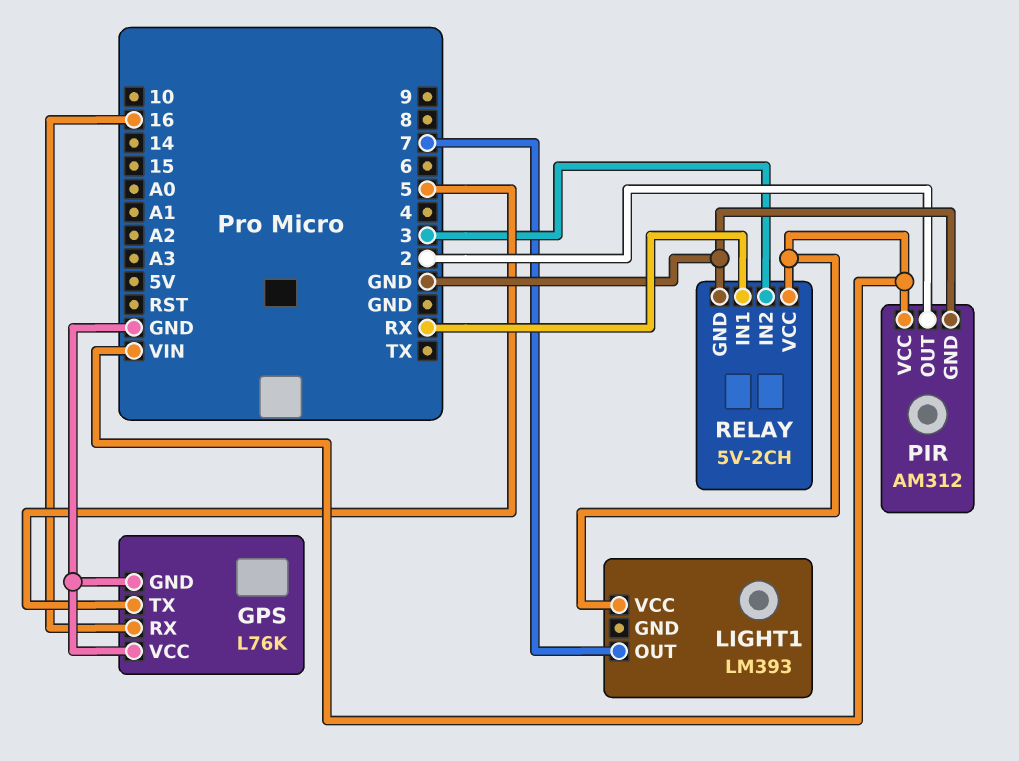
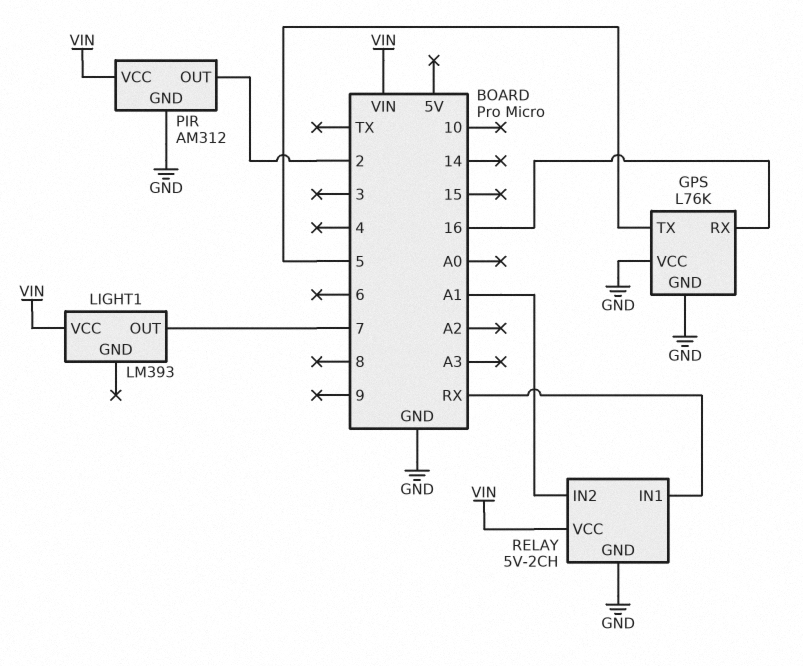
RELAY pin IN2: 3 -> A1

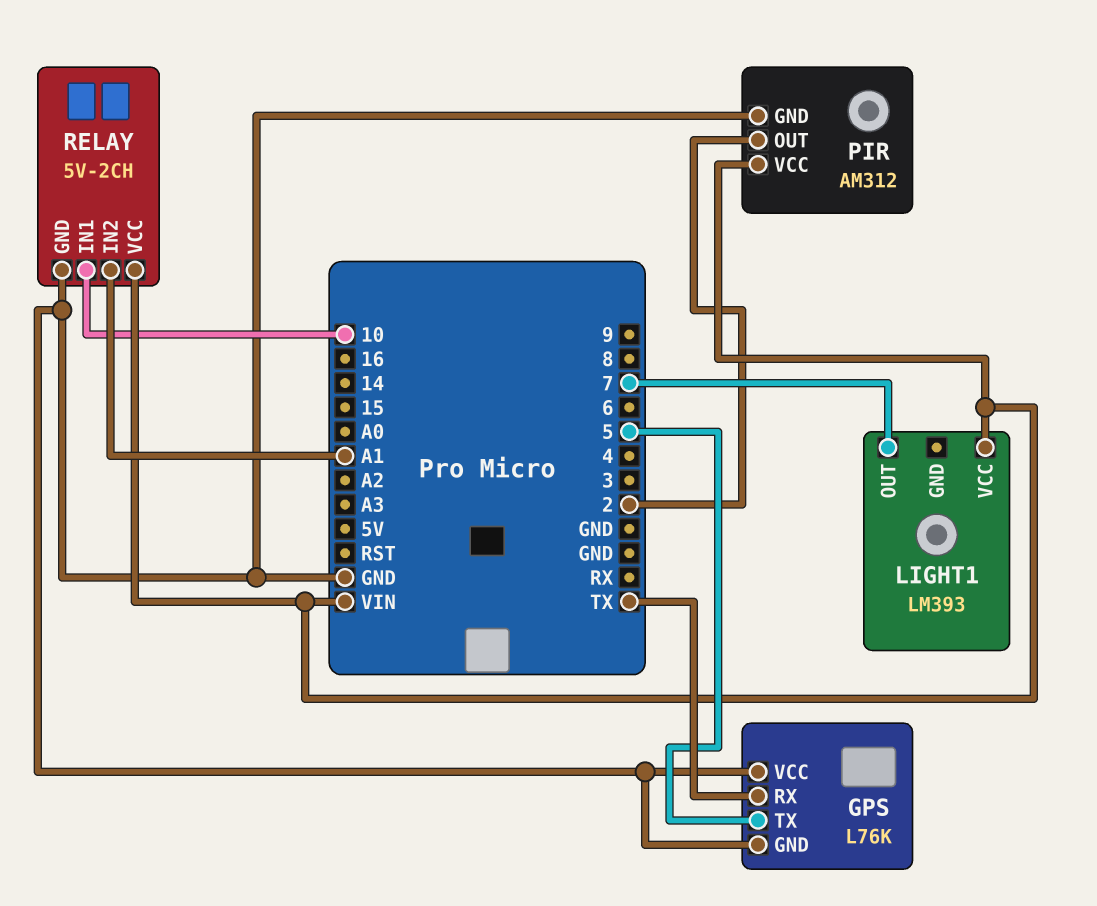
GPS pin RX: 16 -> TX
RELAY pin IN1: RX -> 10

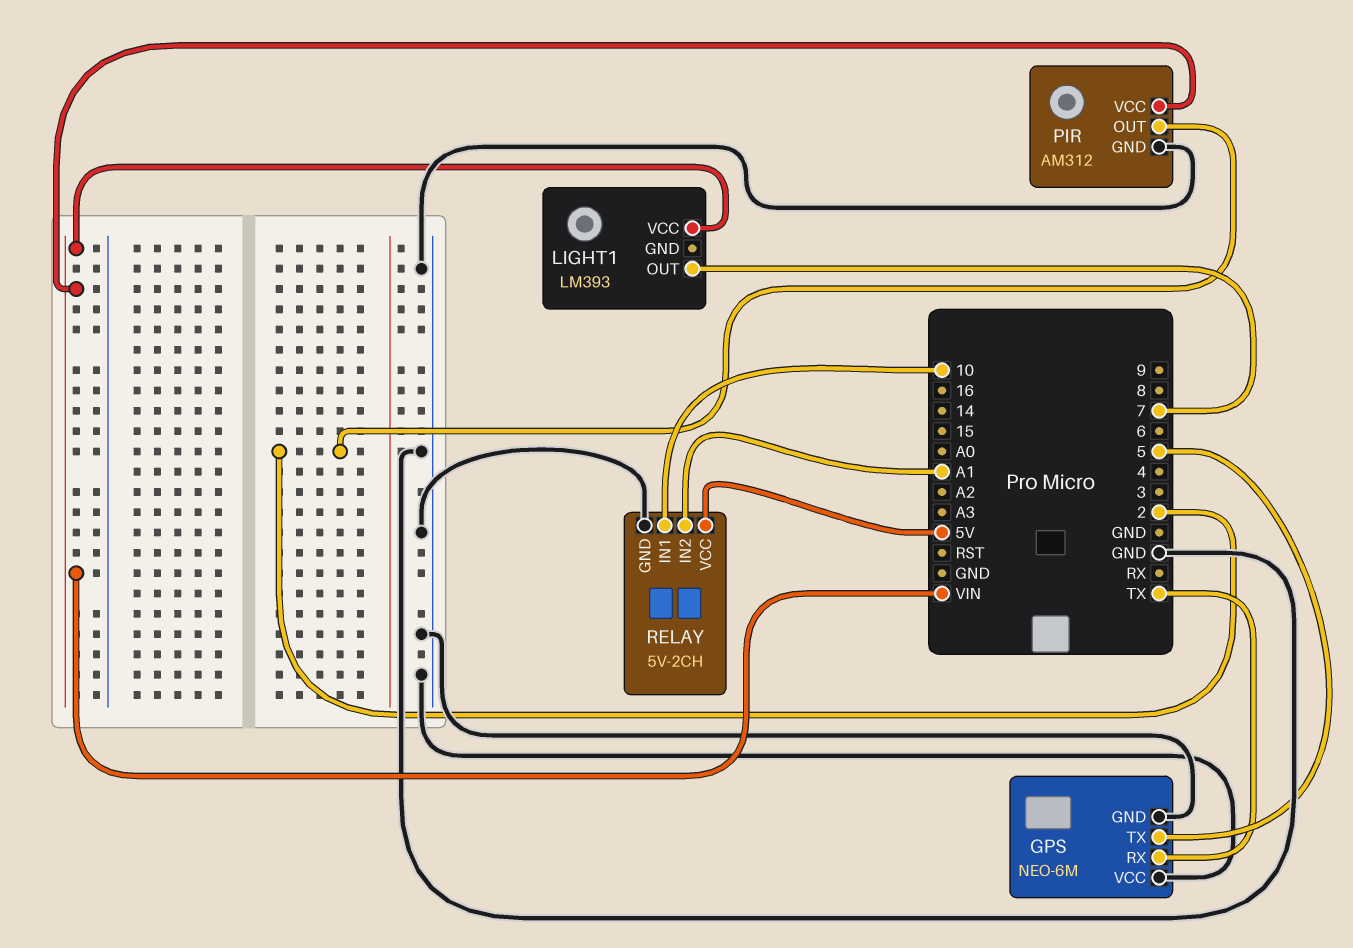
GPS: L76K -> NEO-6M
RELAY pin VCC: VIN -> 5V

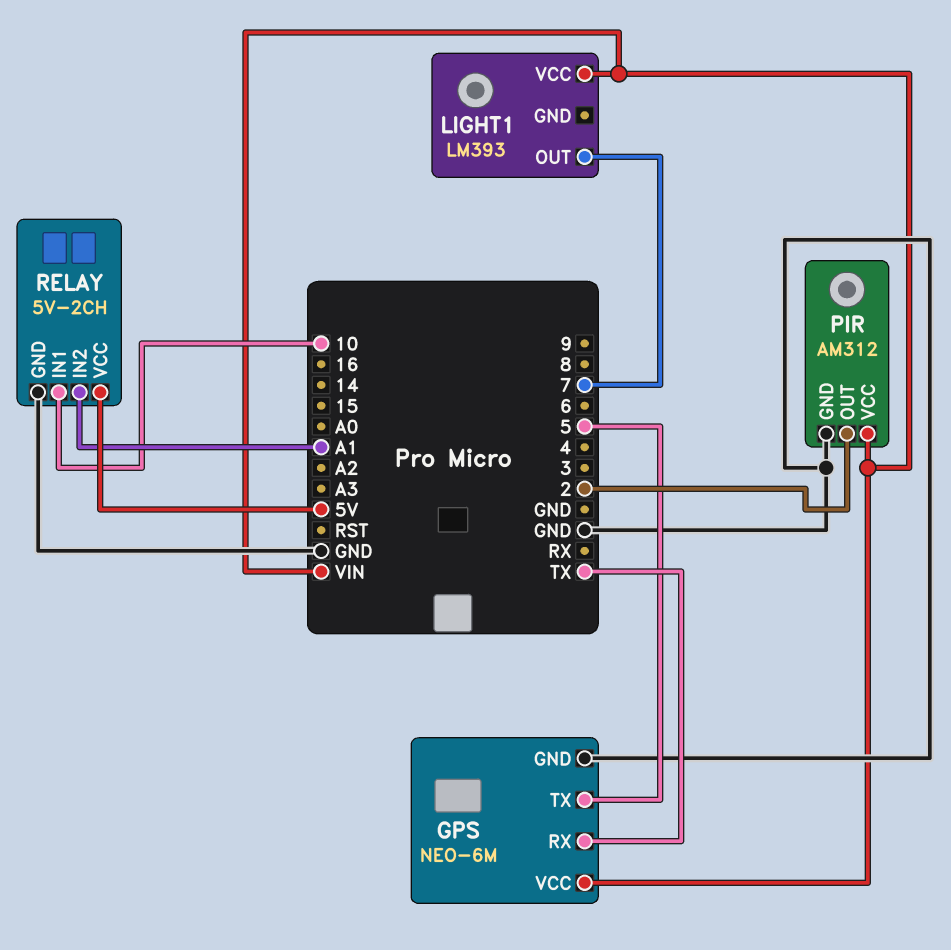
GPS pin VCC: GND -> VIN

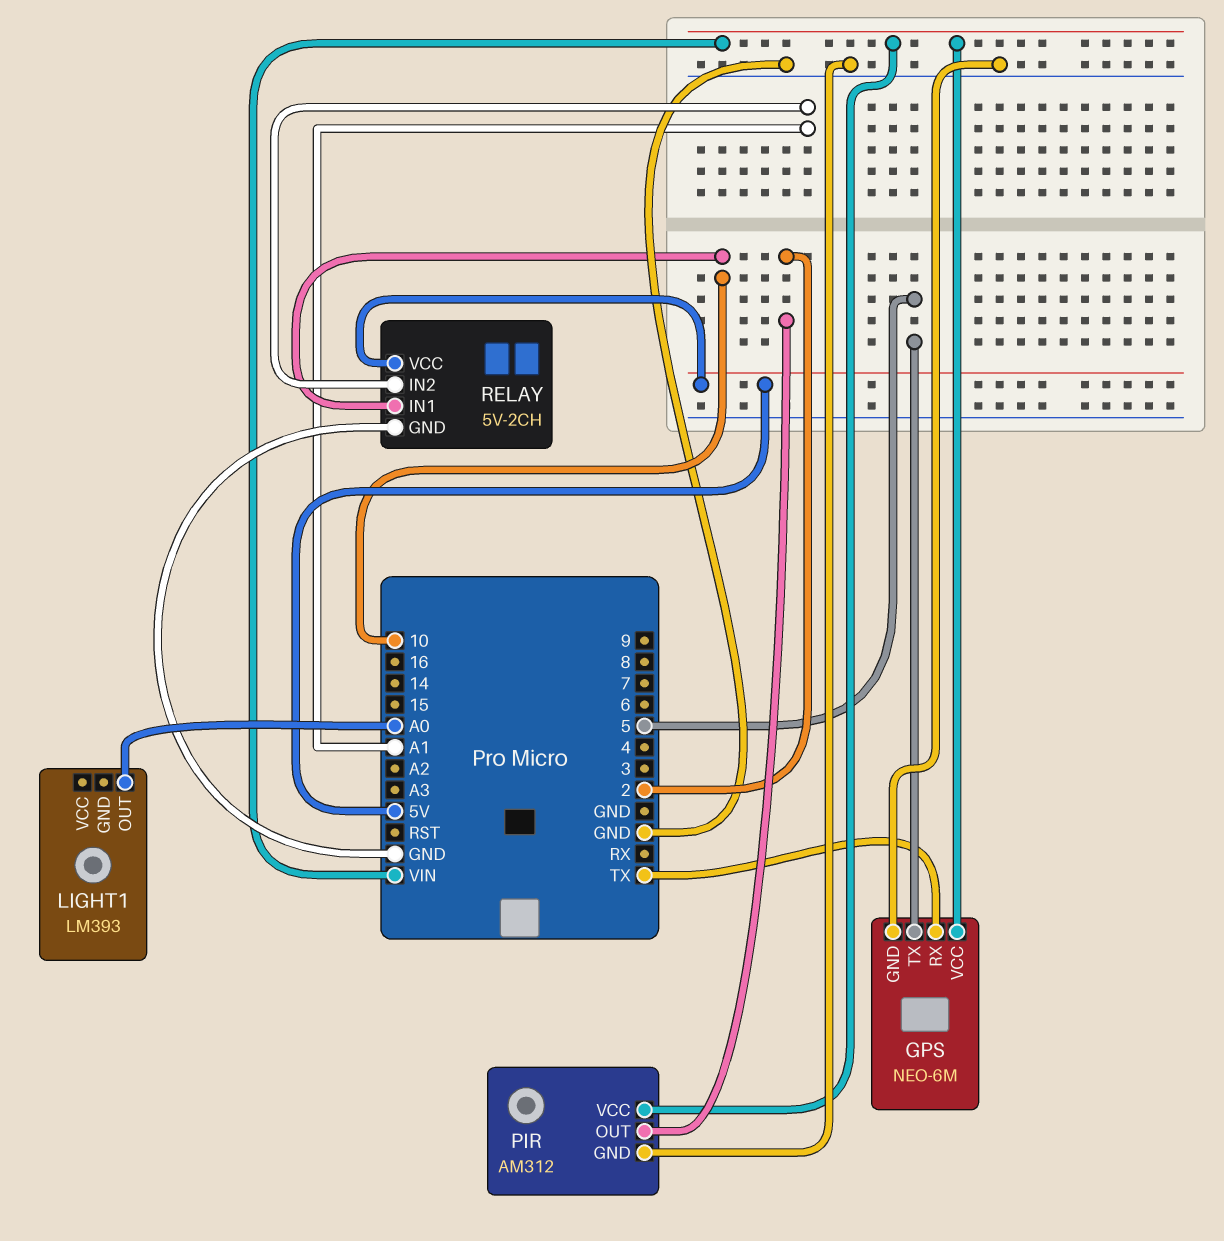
LIGHT1 pin OUT: 7 -> A0
LIGHT1 pin VCC: VIN -> none

